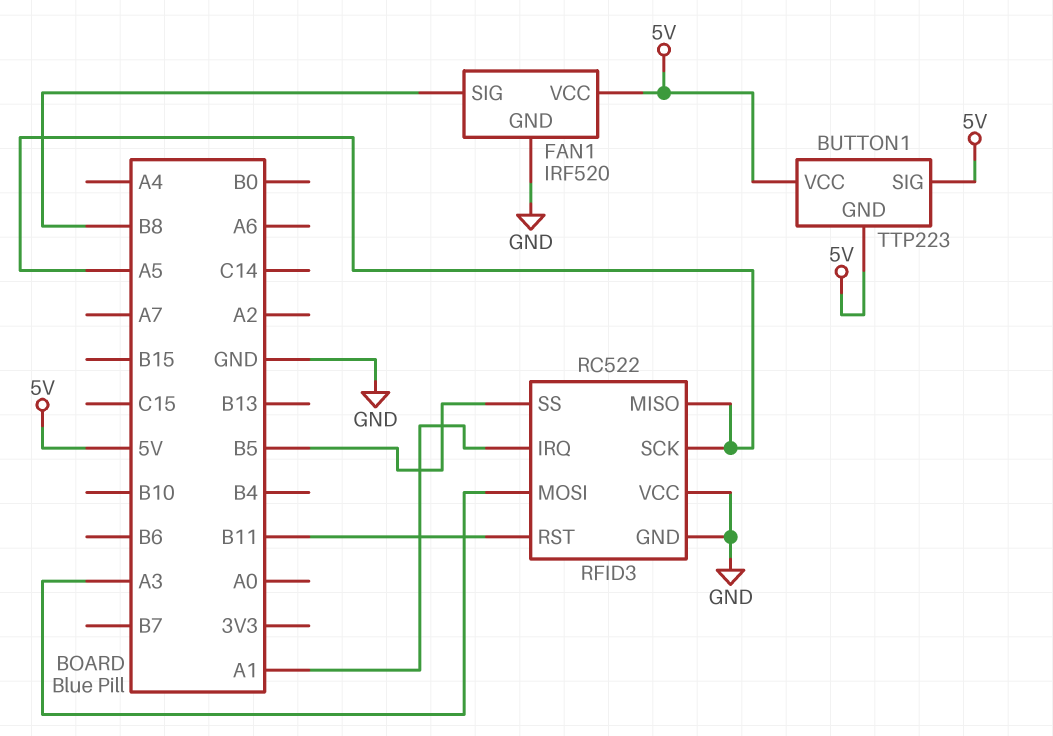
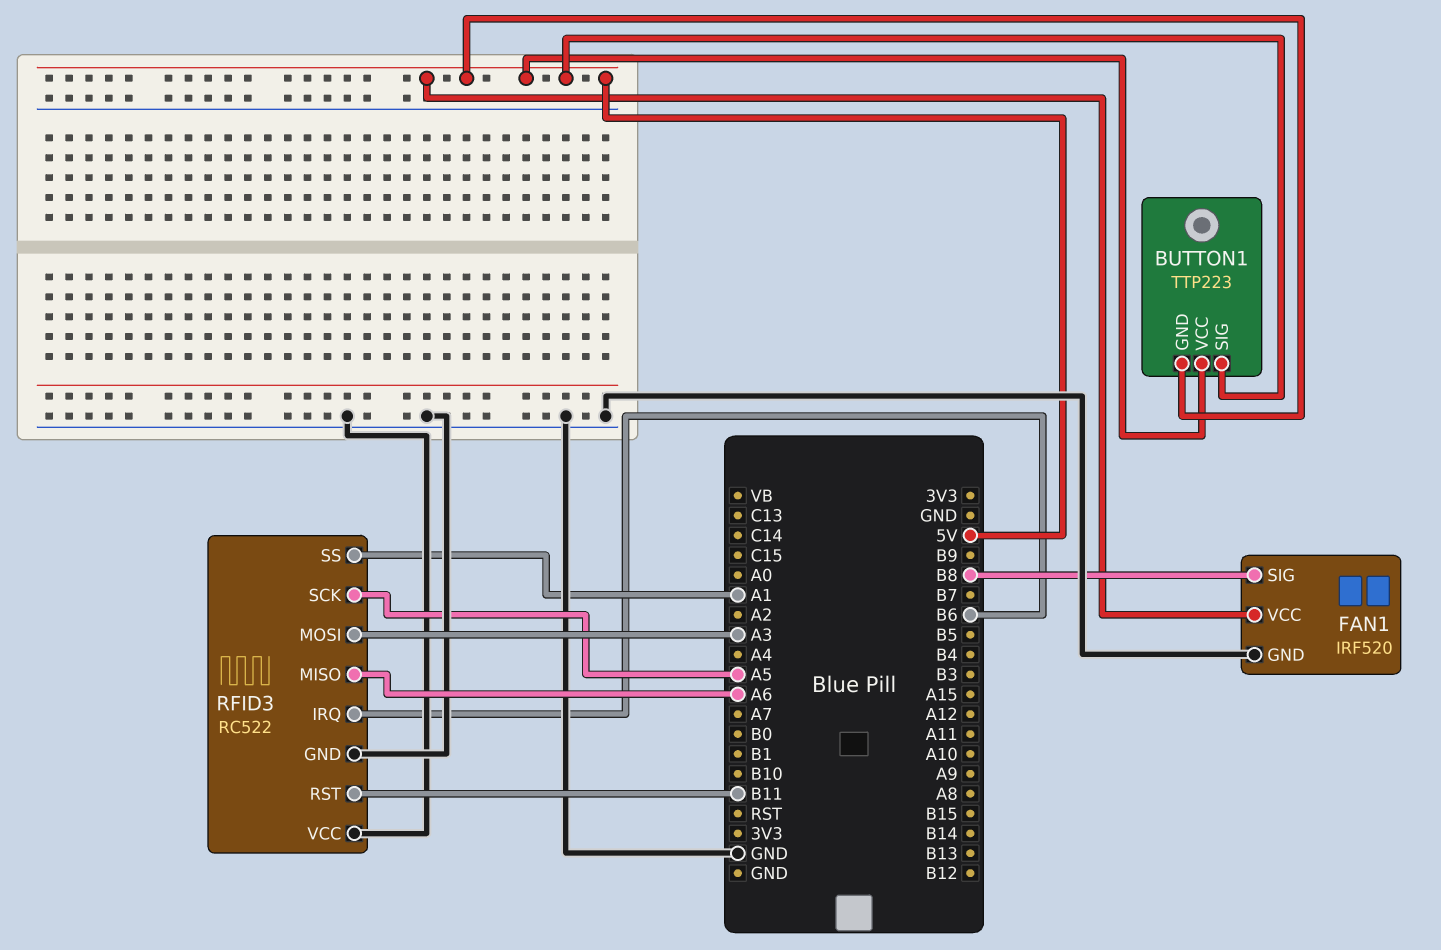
RFID3 pin IRQ: A1 -> B6
RFID3 pin MISO: A5 -> A6
RFID3 pin SS: B5 -> A1

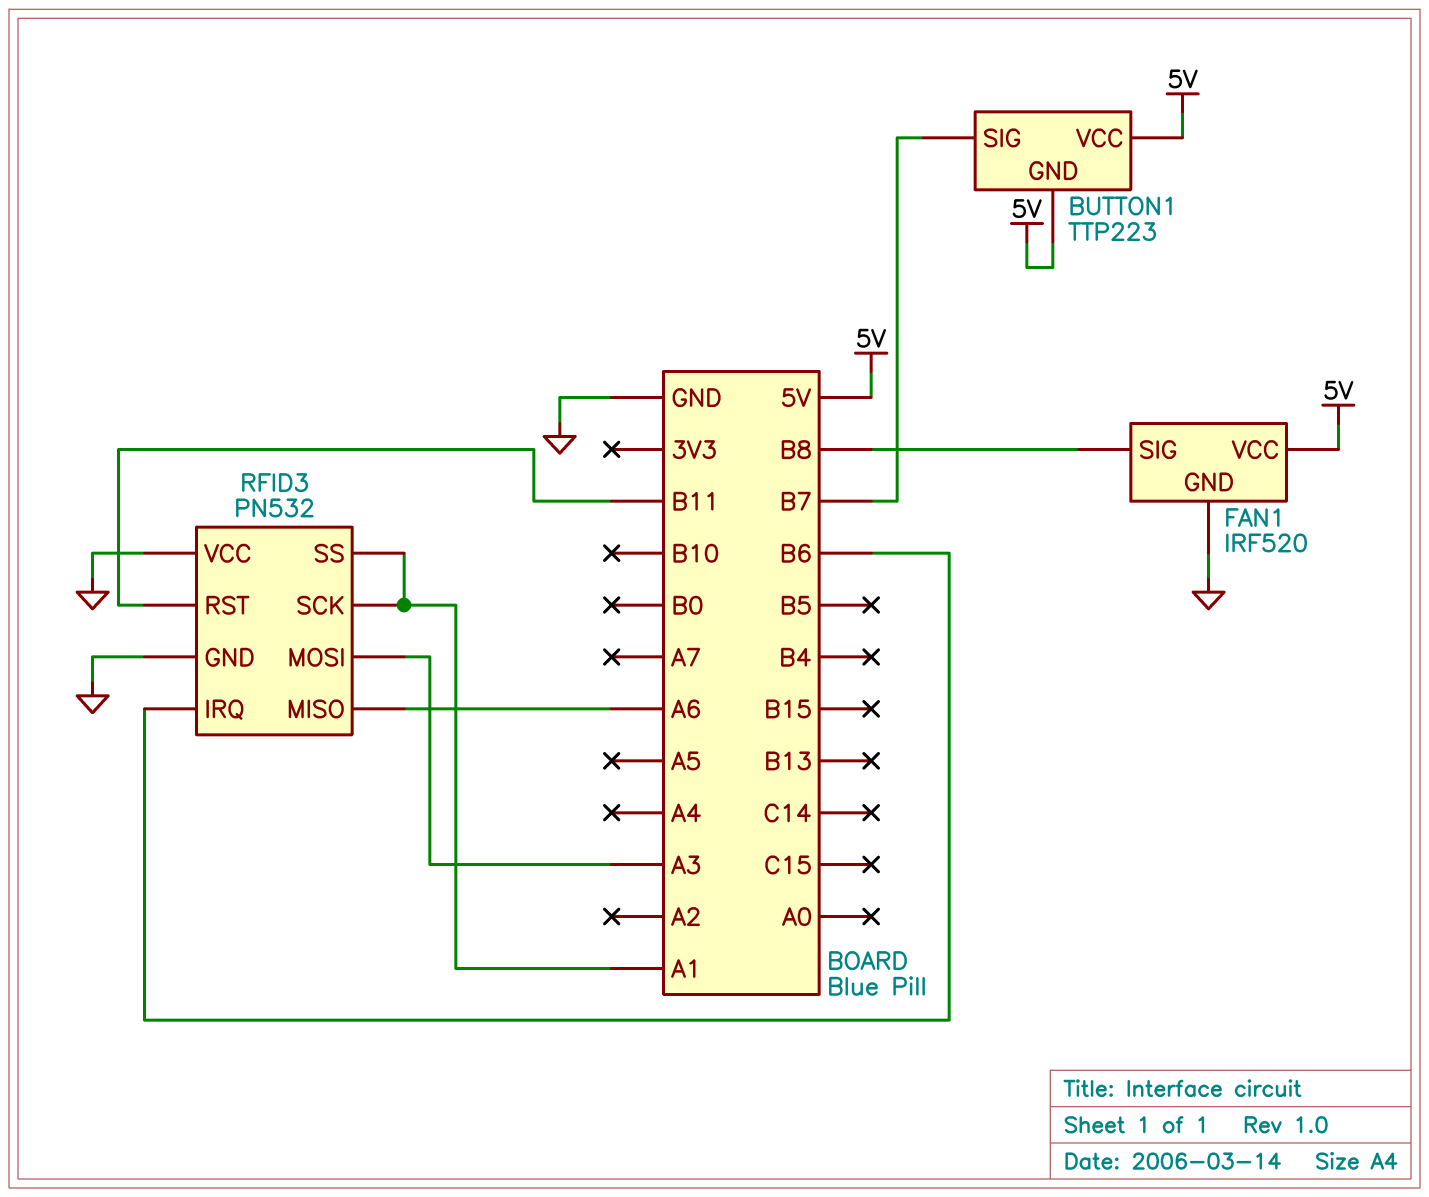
BUTTON1 pin SIG: 5V -> B7
RFID3: RC522 -> PN532
RFID3 pin SCK: A5 -> A1

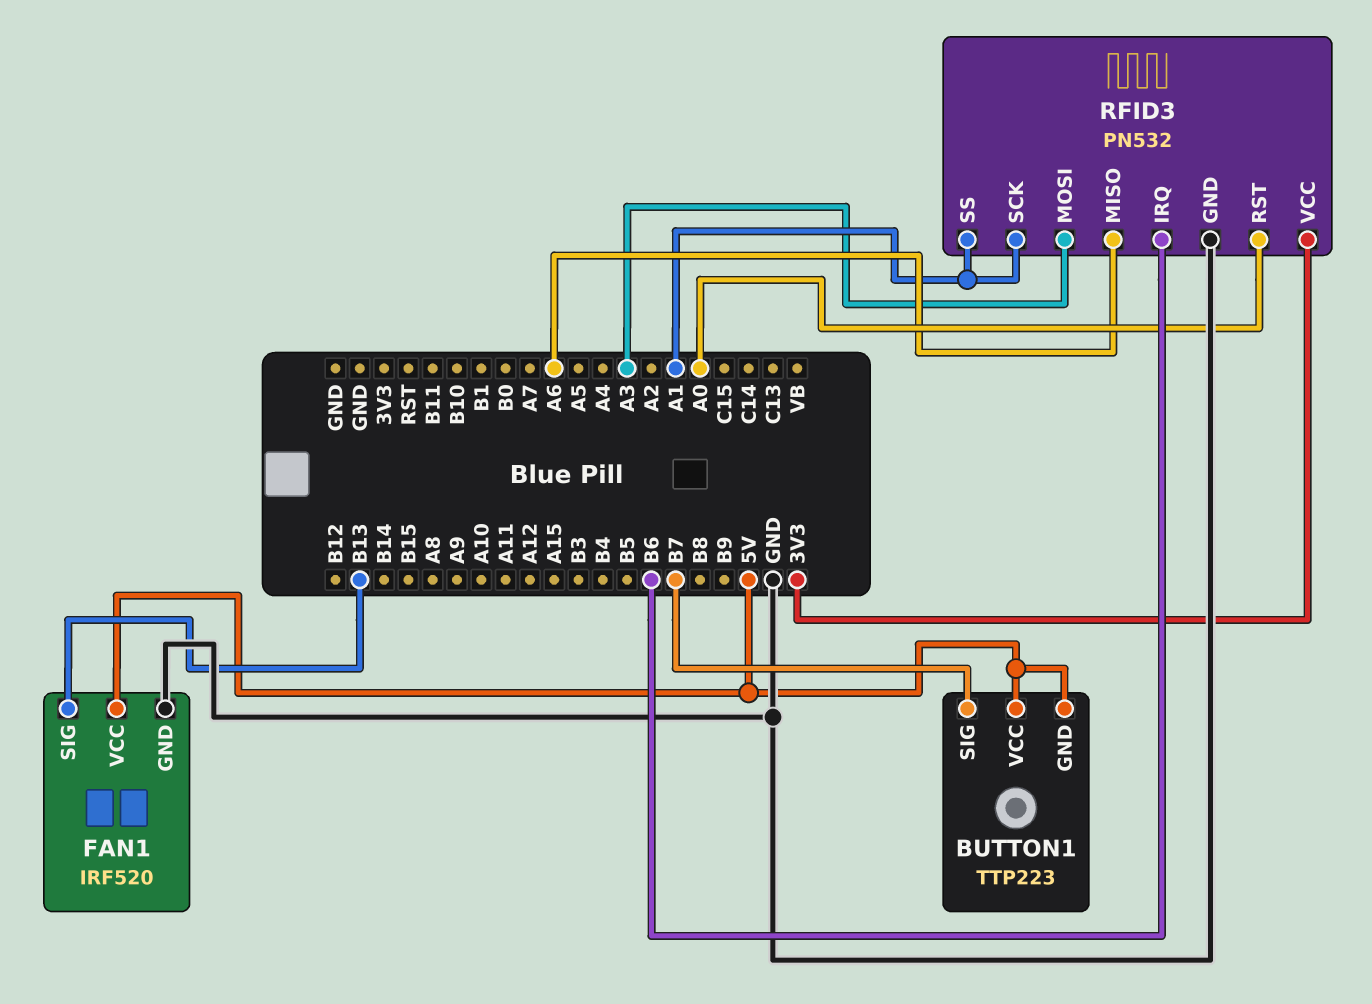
FAN1 pin SIG: B8 -> B13
RFID3 pin RST: B11 -> A0
RFID3 pin VCC: GND -> 3V3

